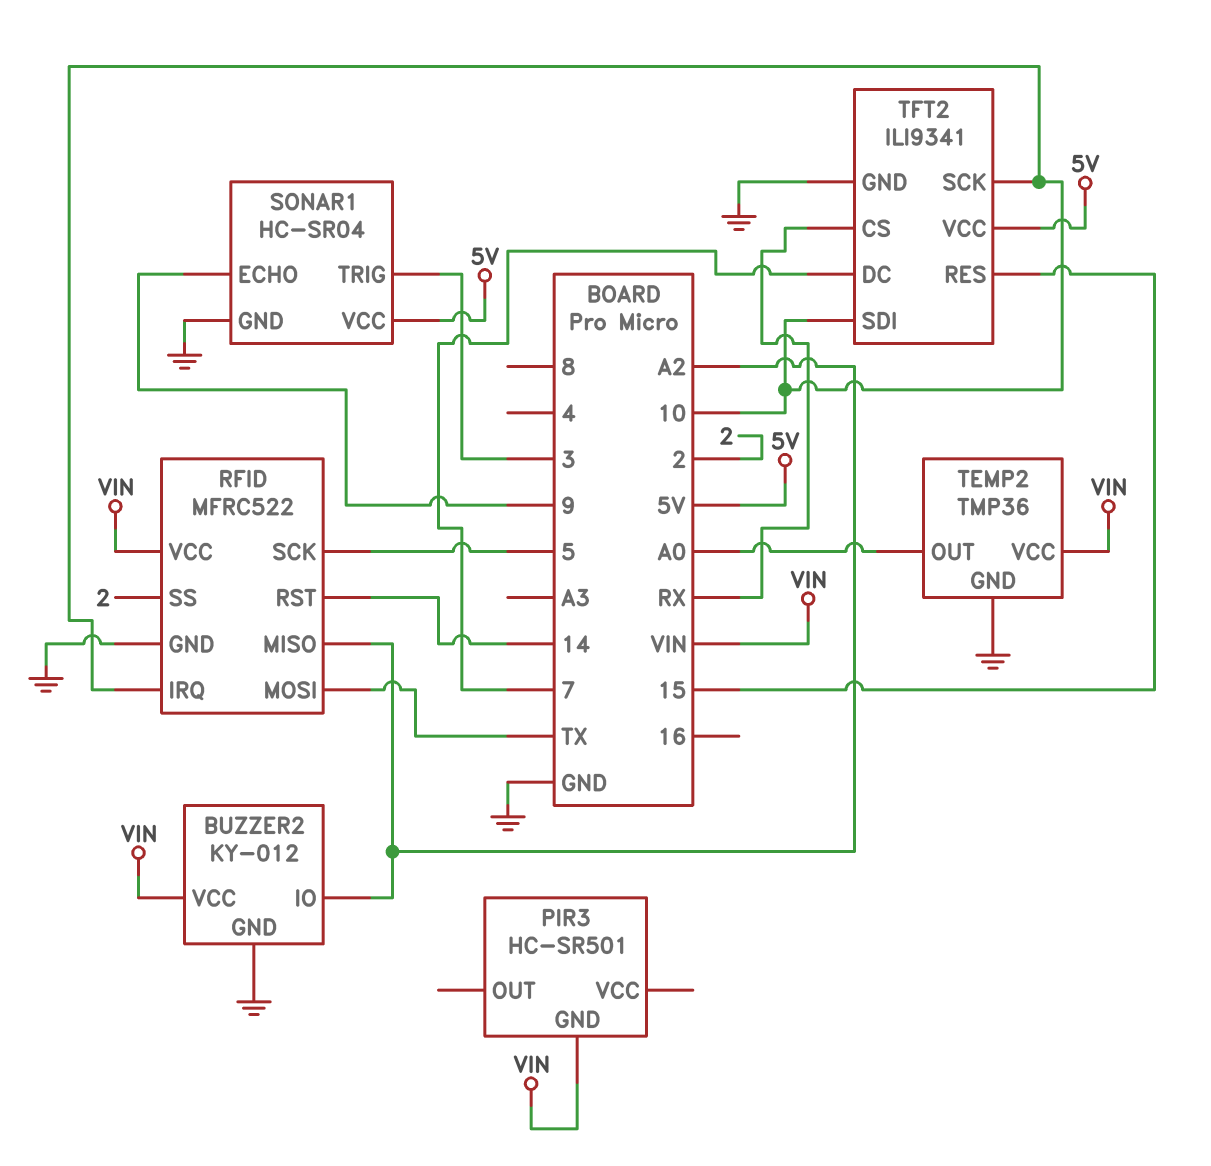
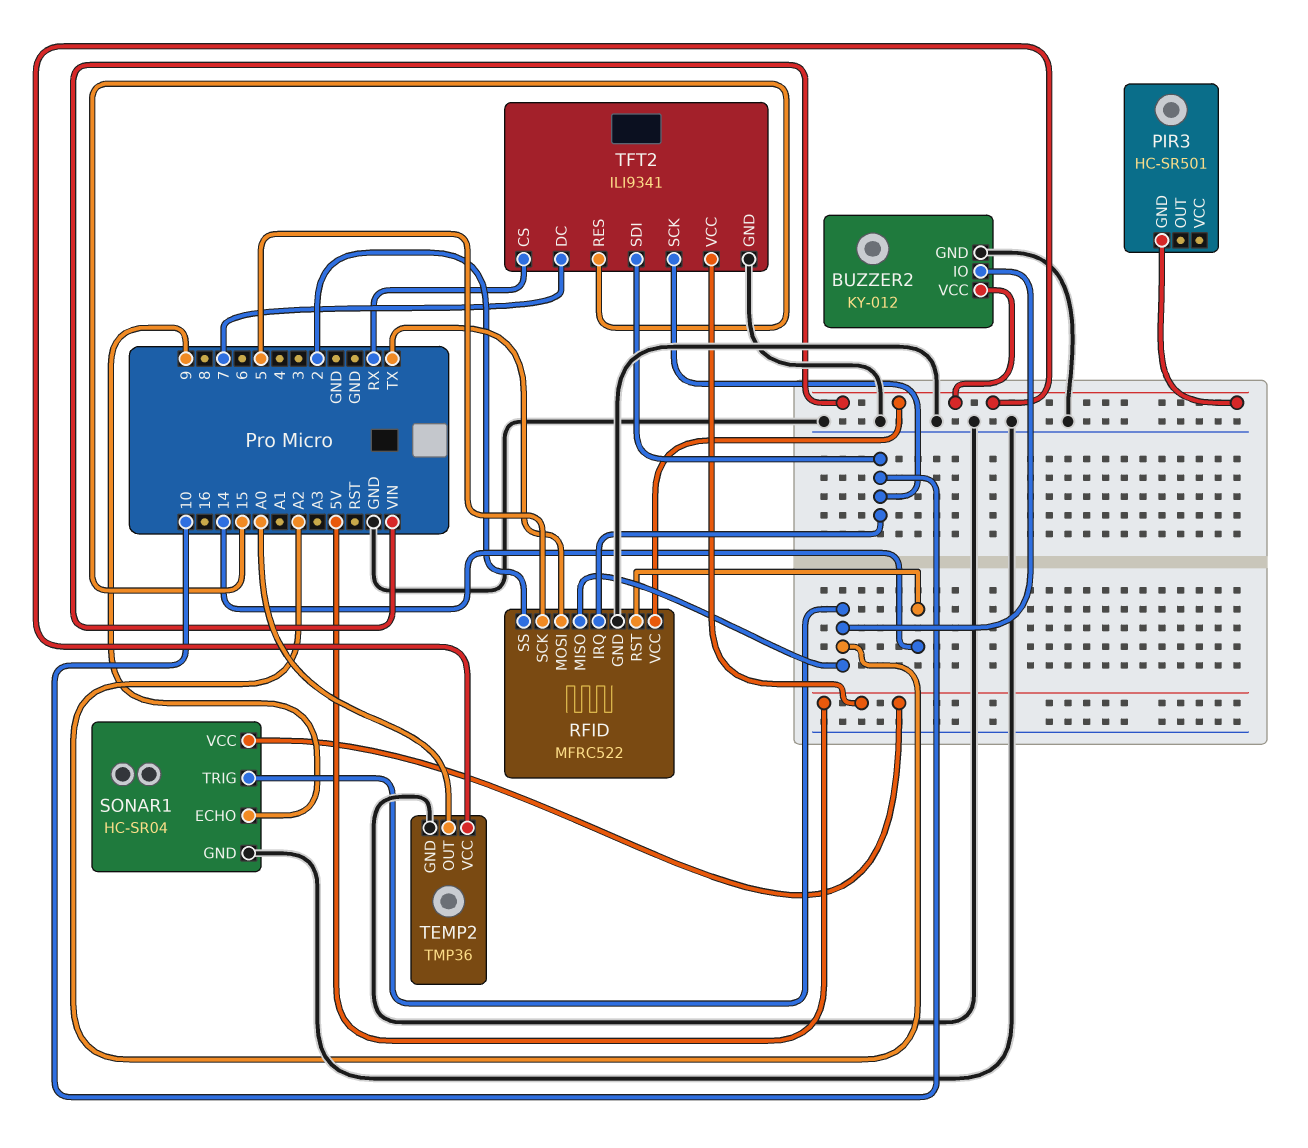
SONAR1 pin TRIG: 3 -> A2

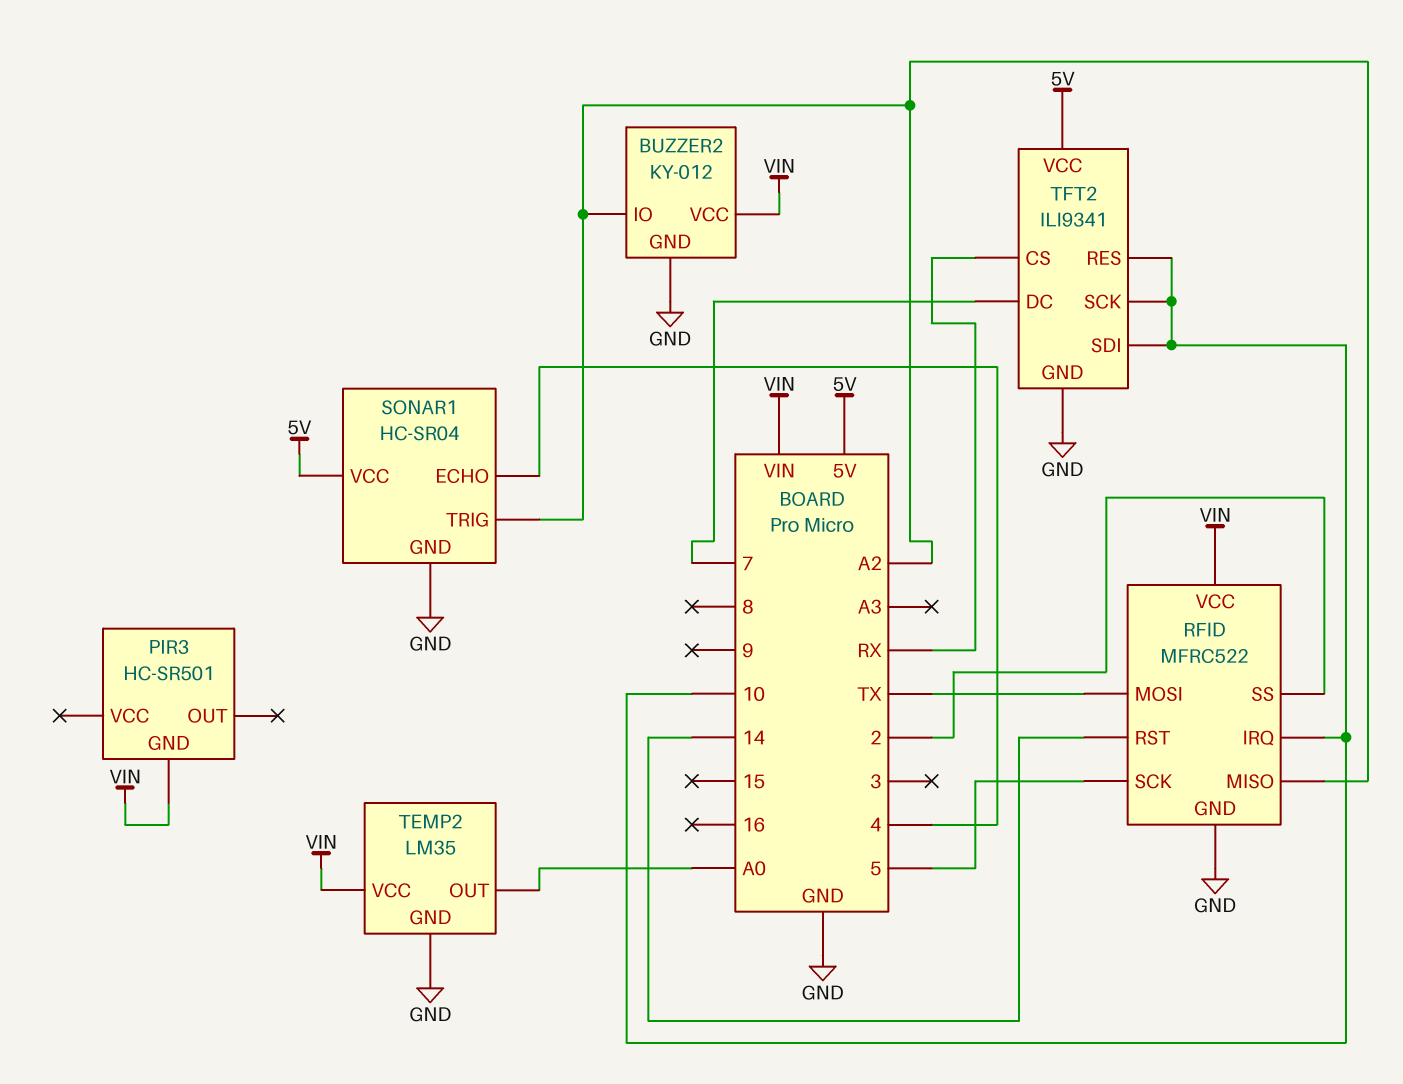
SONAR1 pin ECHO: 9 -> 4
TEMP2: TMP36 -> LM35
TFT2 pin RES: 15 -> 10

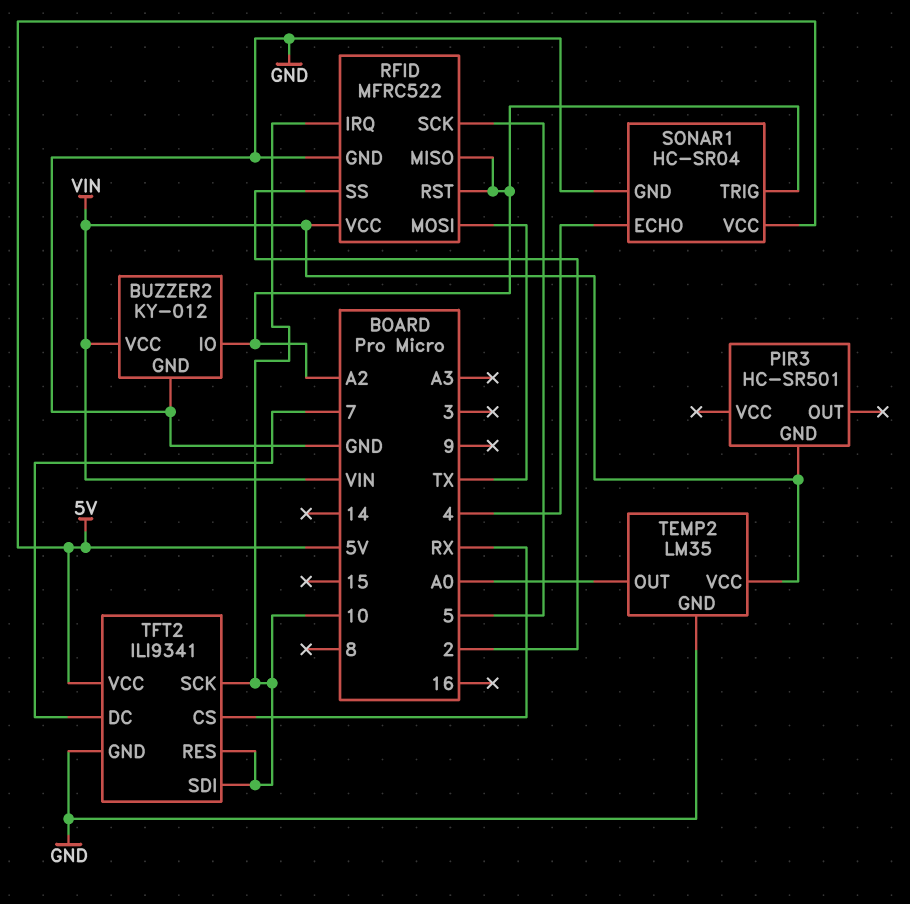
RFID pin RST: 14 -> A2

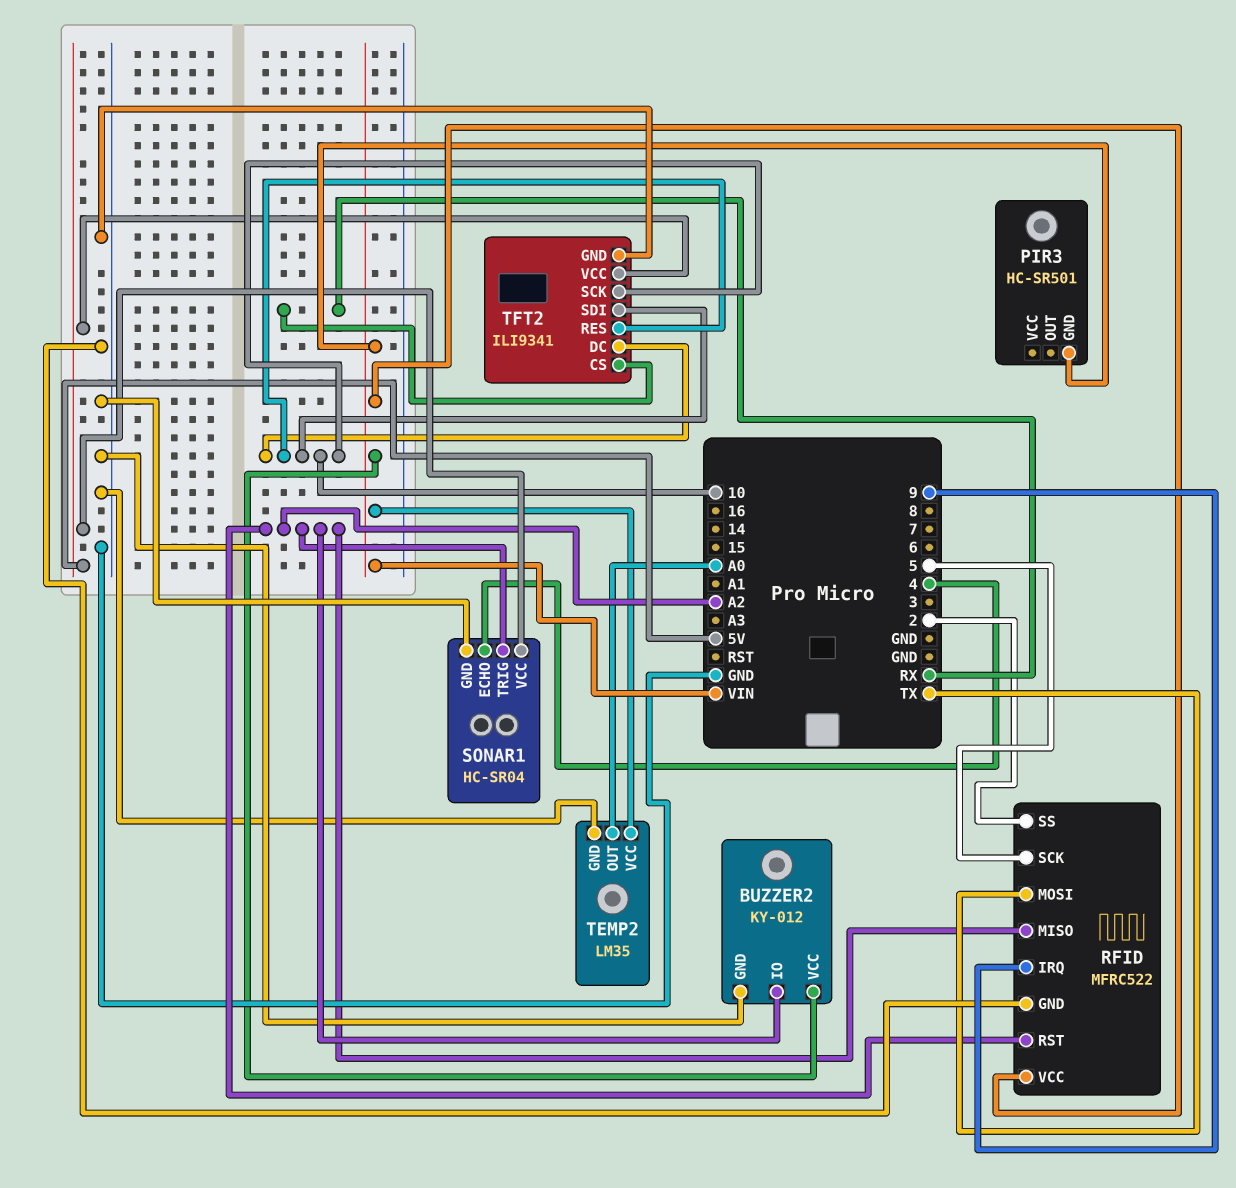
RFID pin IRQ: 10 -> 9
TFT2 pin DC: 7 -> 10

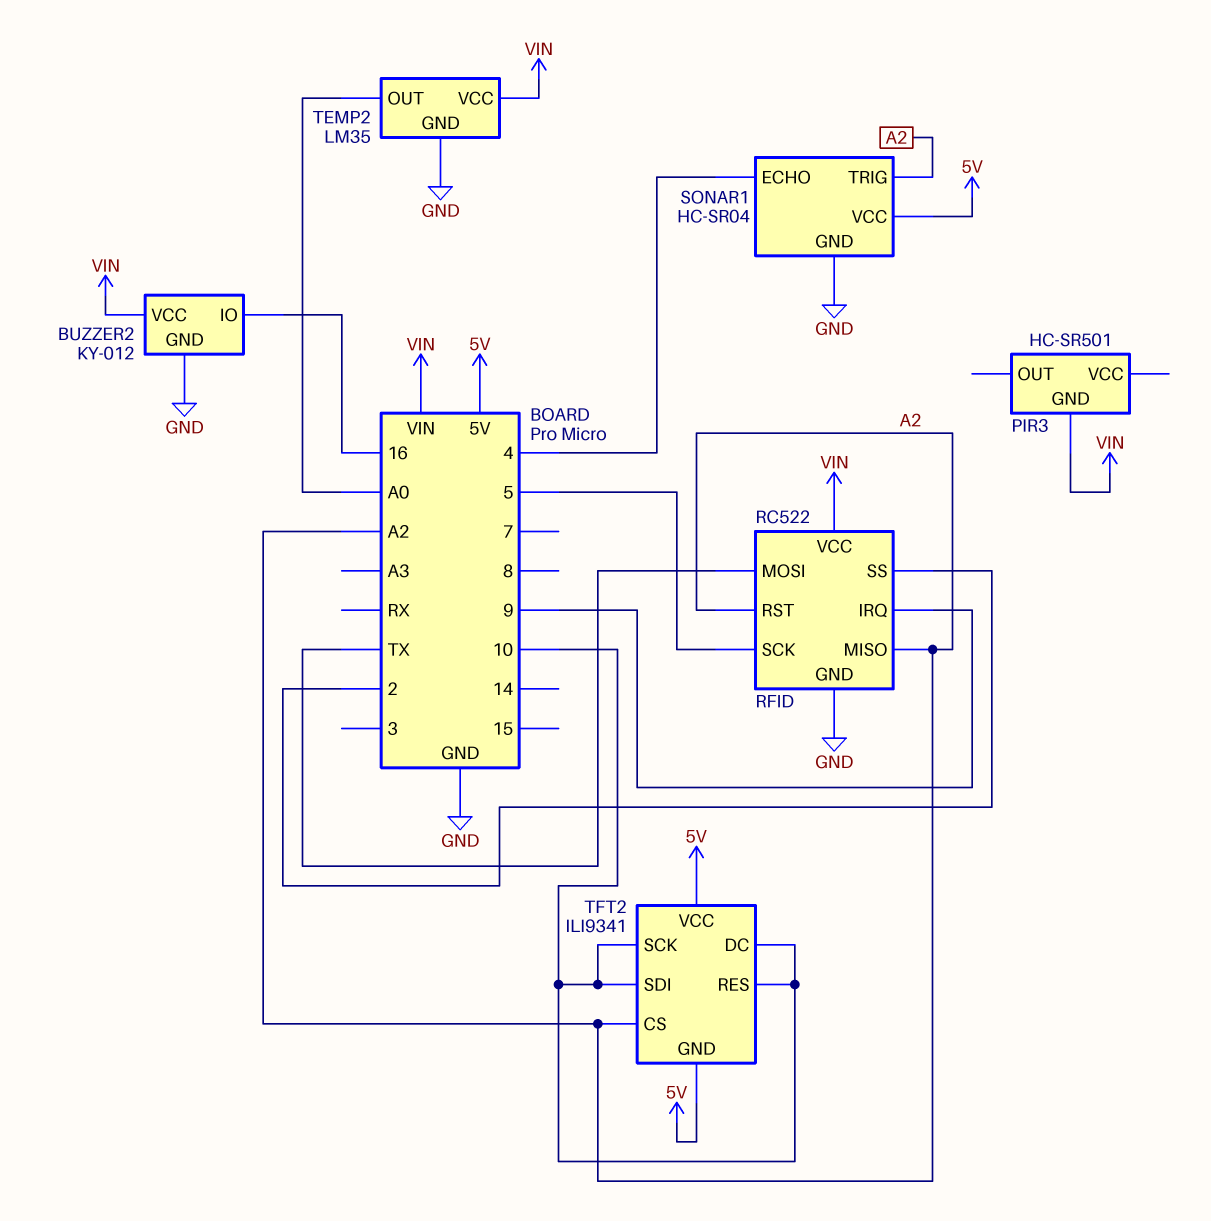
BUZZER2 pin IO: A2 -> 16
RFID: MFRC522 -> RC522
TFT2 pin CS: RX -> A2
TFT2 pin GND: GND -> 5V

